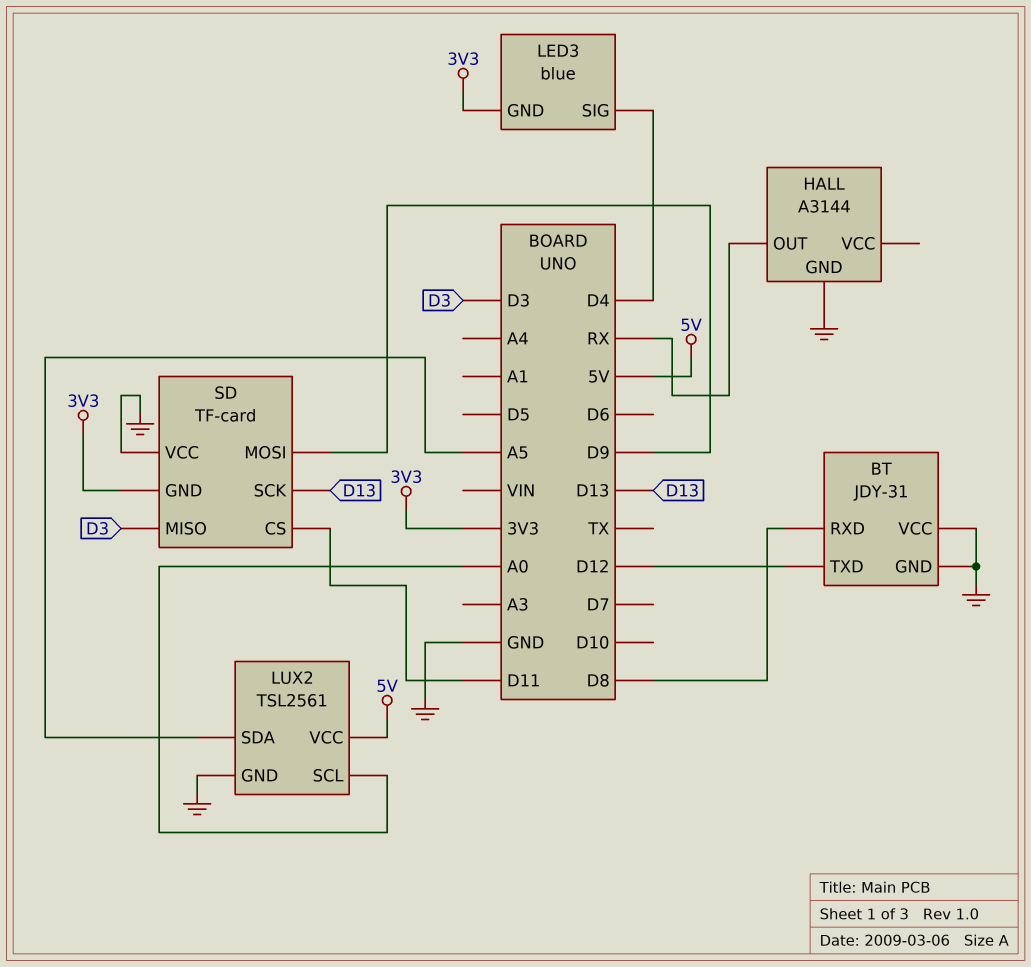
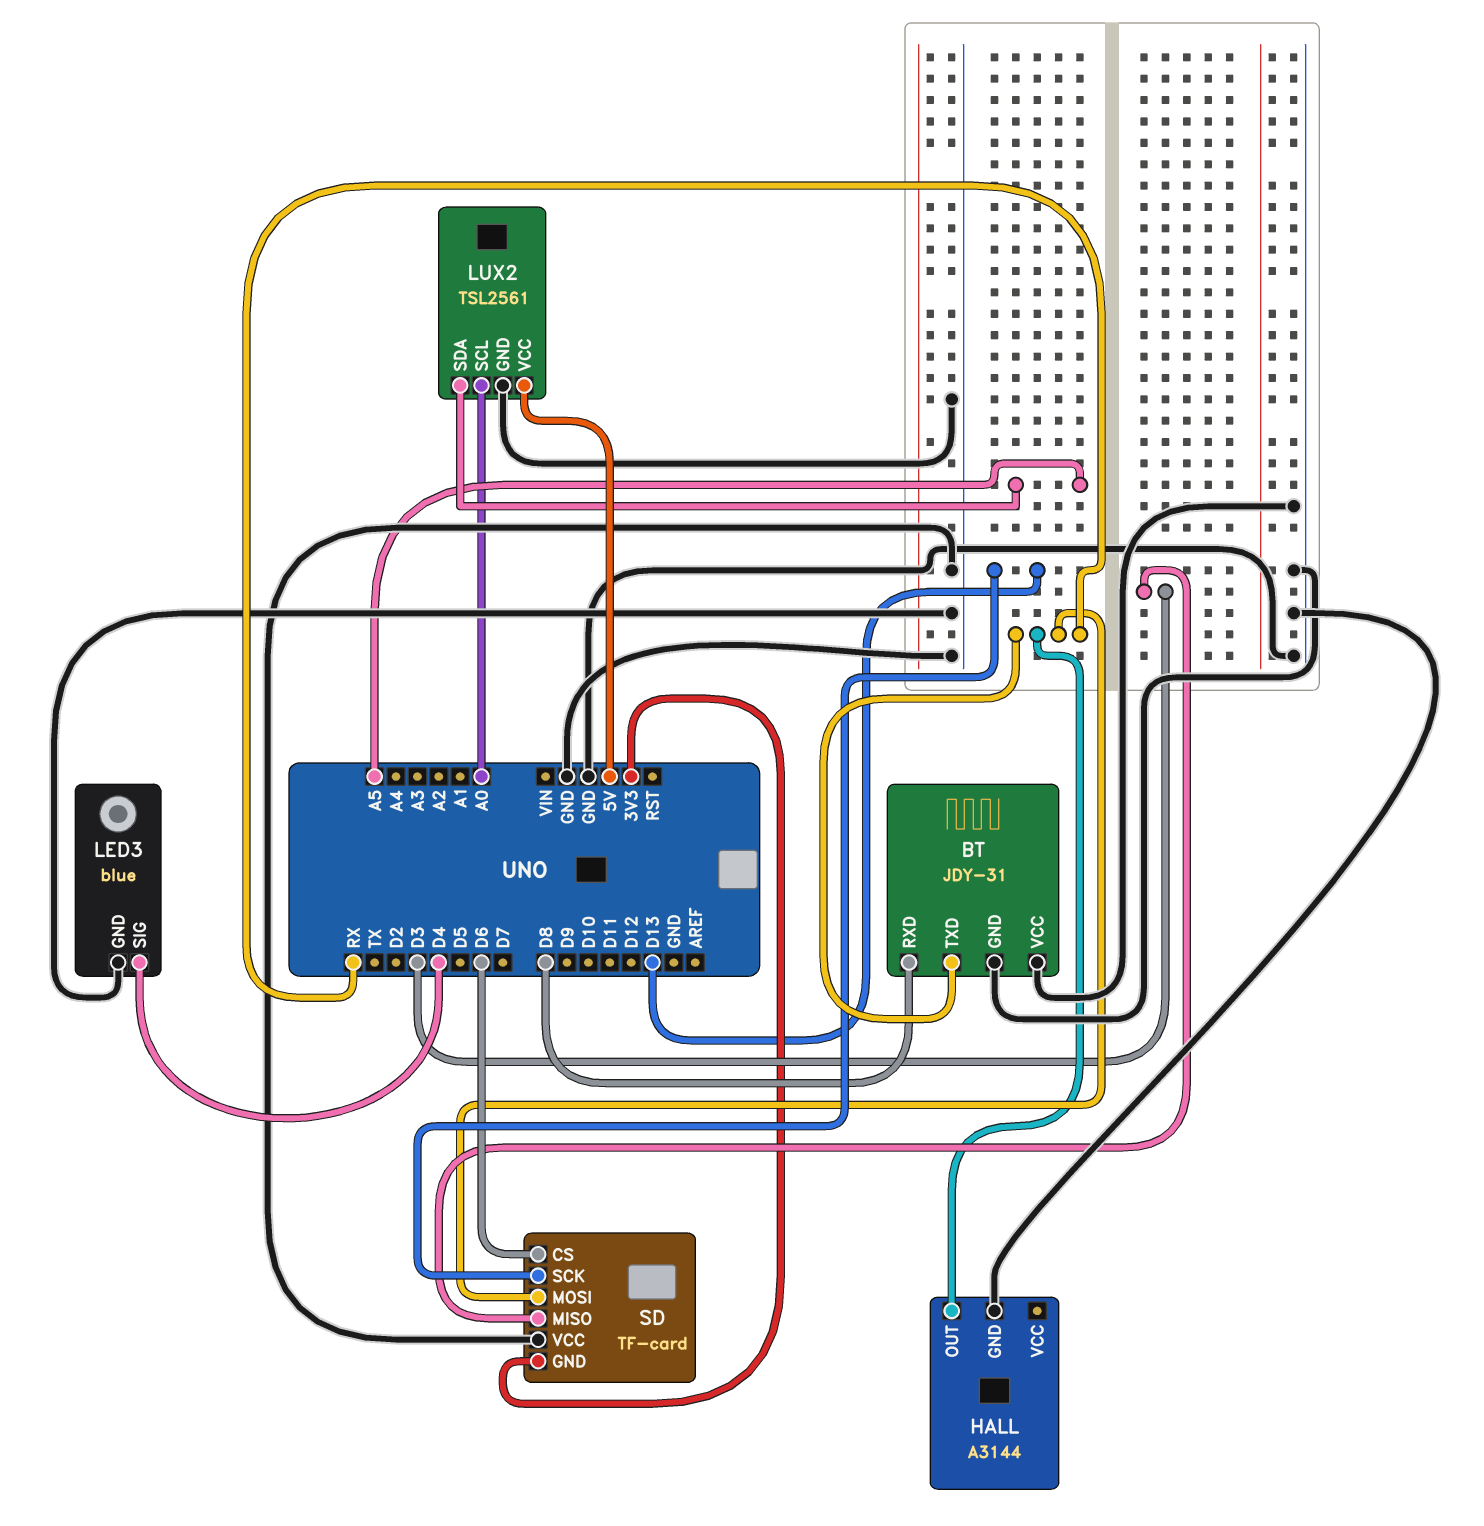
BT pin TXD: D12 -> RX
LED3 pin GND: 3V3 -> GND
SD pin CS: D11 -> D6
SD pin MOSI: D9 -> RX

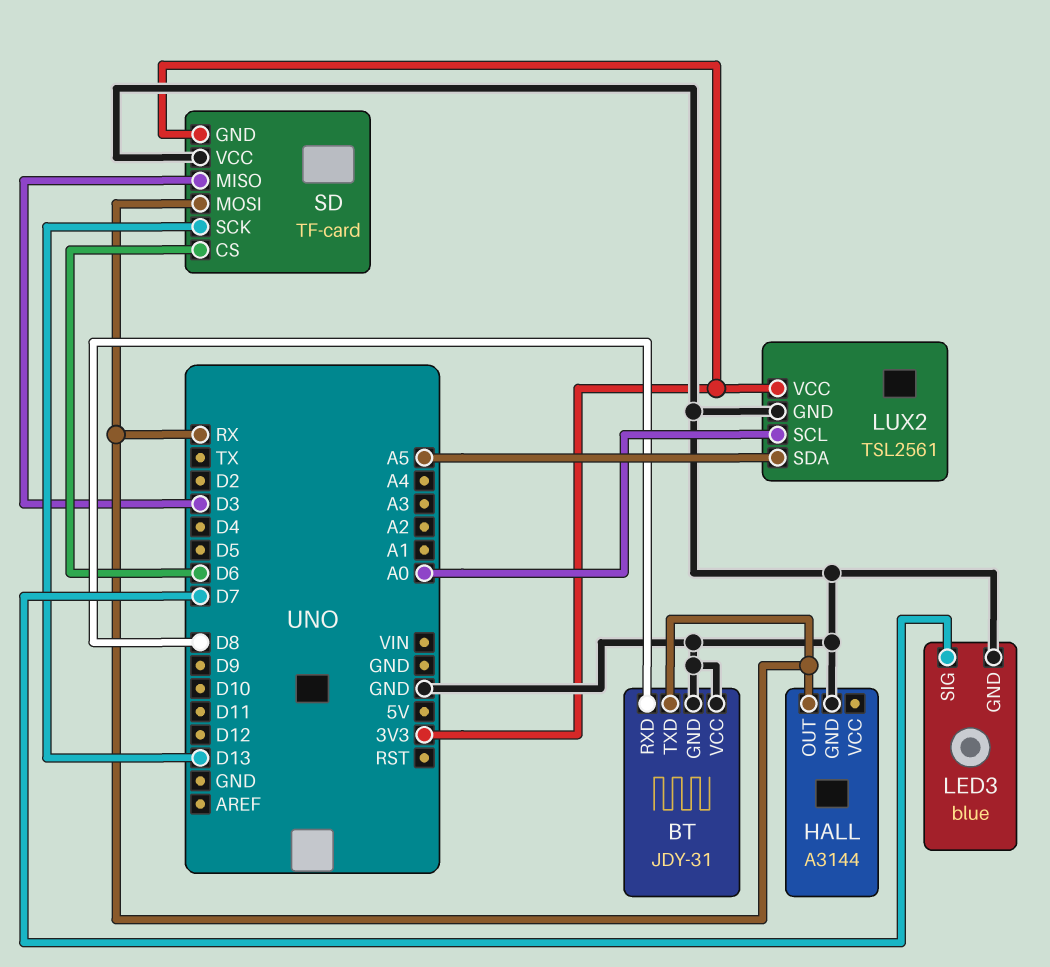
LED3 pin SIG: D4 -> D7
LUX2 pin VCC: 5V -> 3V3

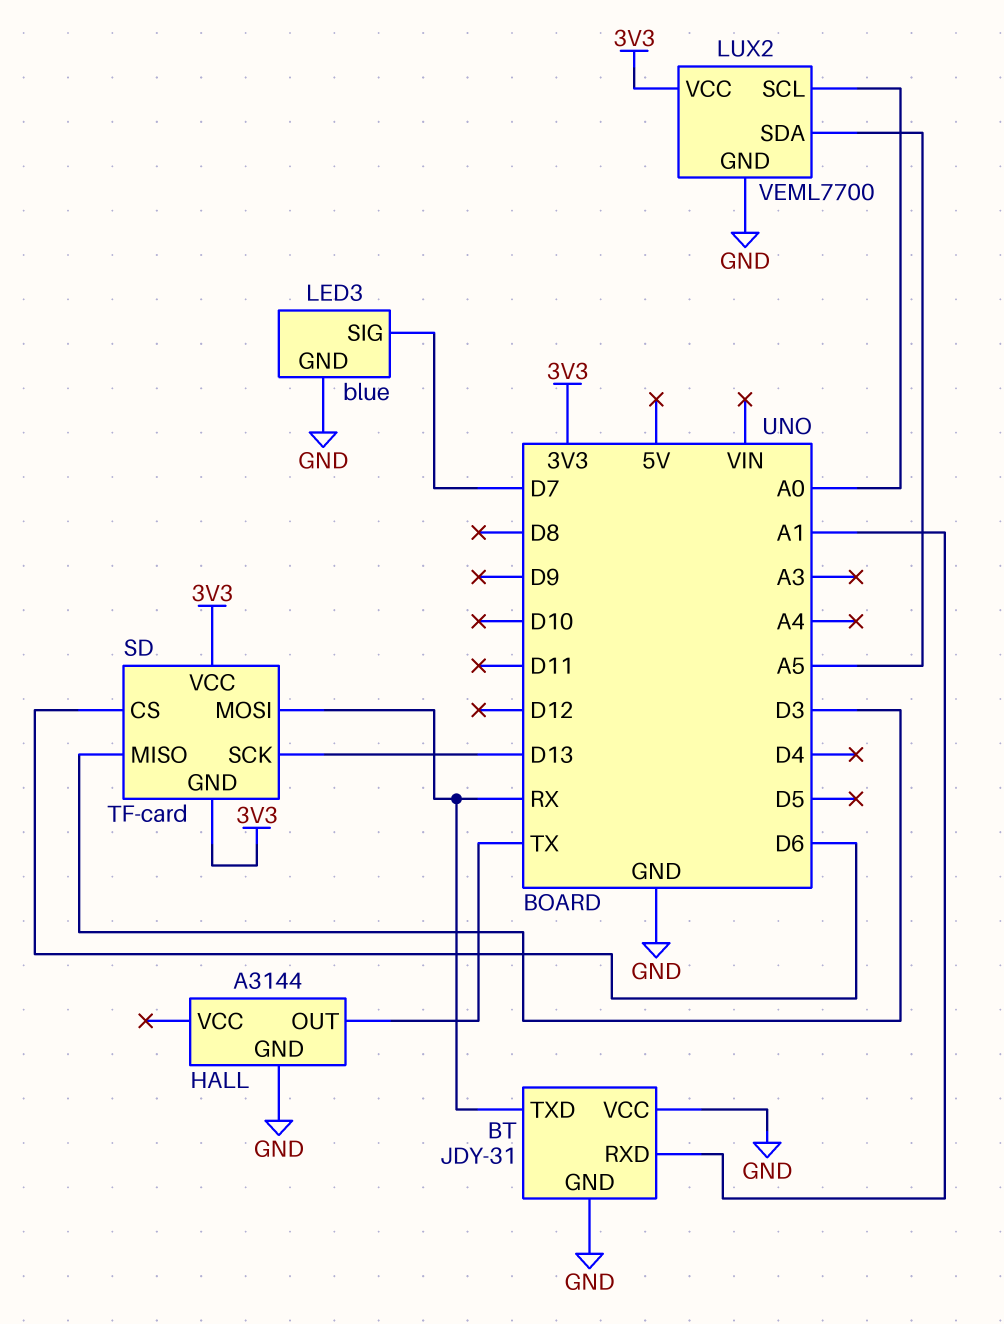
BT pin RXD: D8 -> A1
HALL pin OUT: RX -> TX
LUX2: TSL2561 -> VEML7700
SD pin VCC: GND -> 3V3

